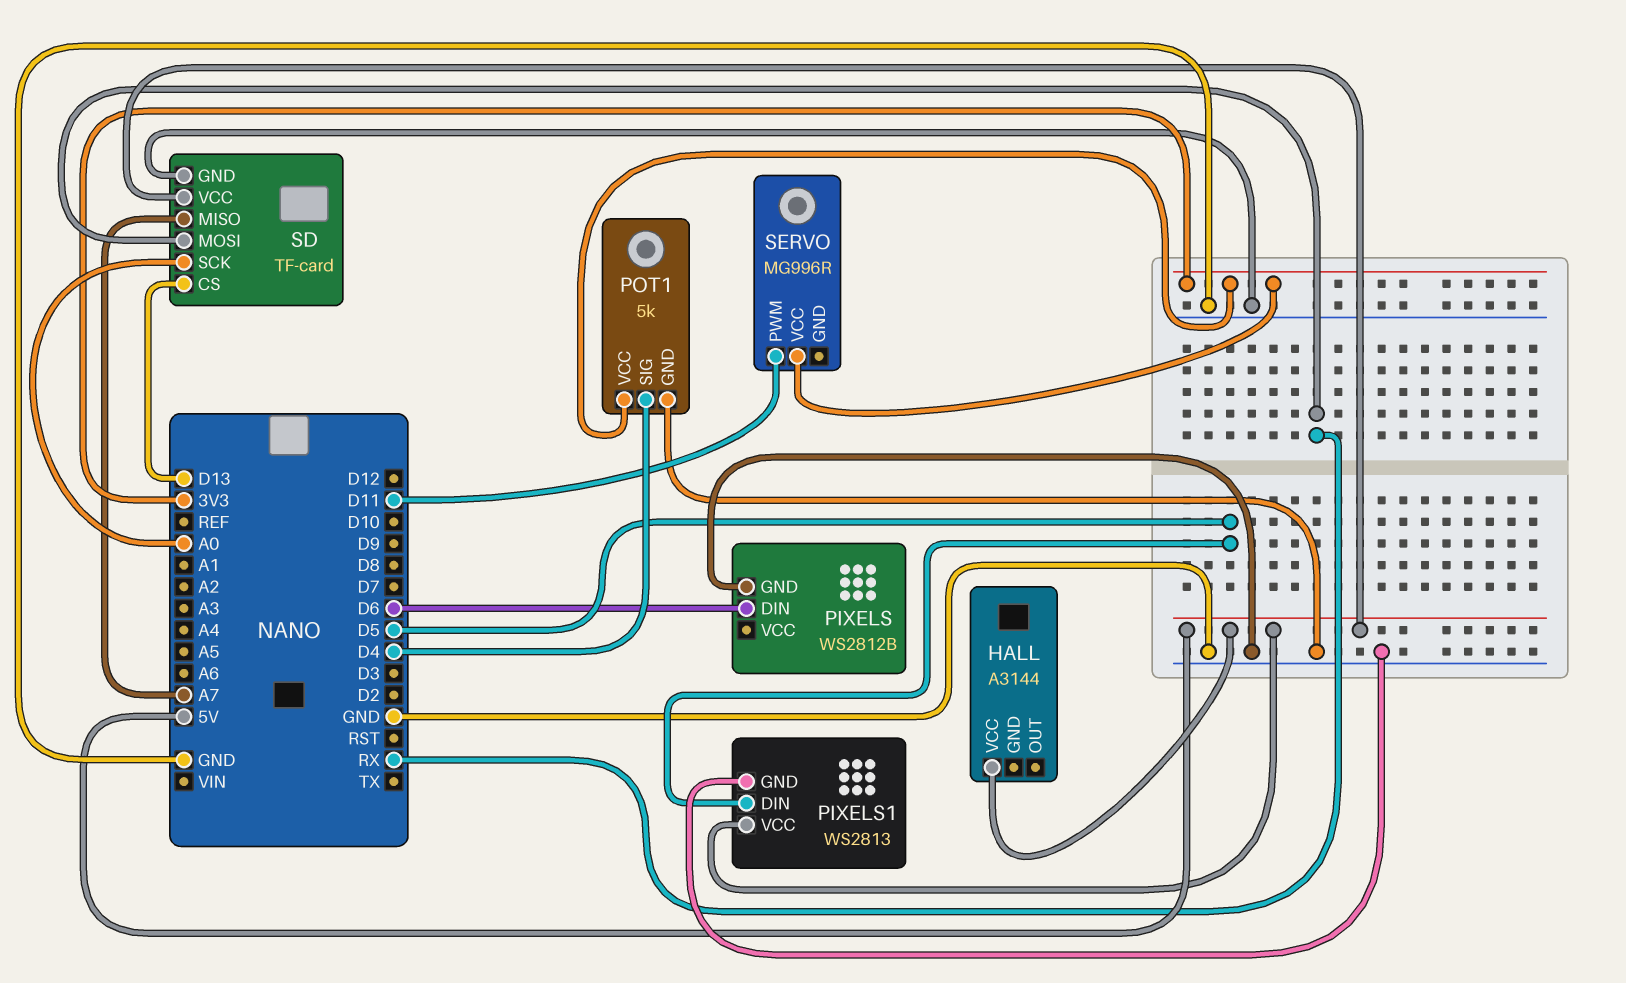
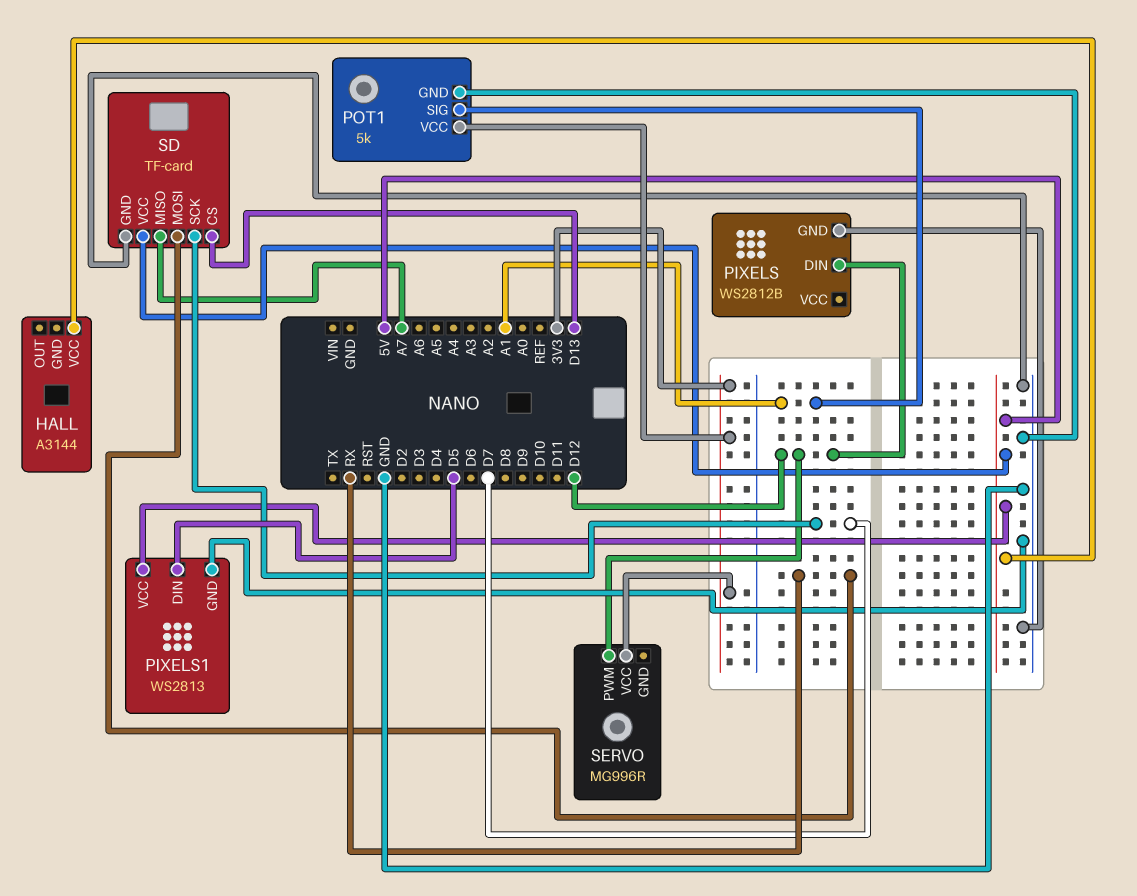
PIXELS pin DIN: D6 -> D12
POT1 pin SIG: D4 -> A1
SD pin SCK: A0 -> D7
SERVO pin PWM: D11 -> D12

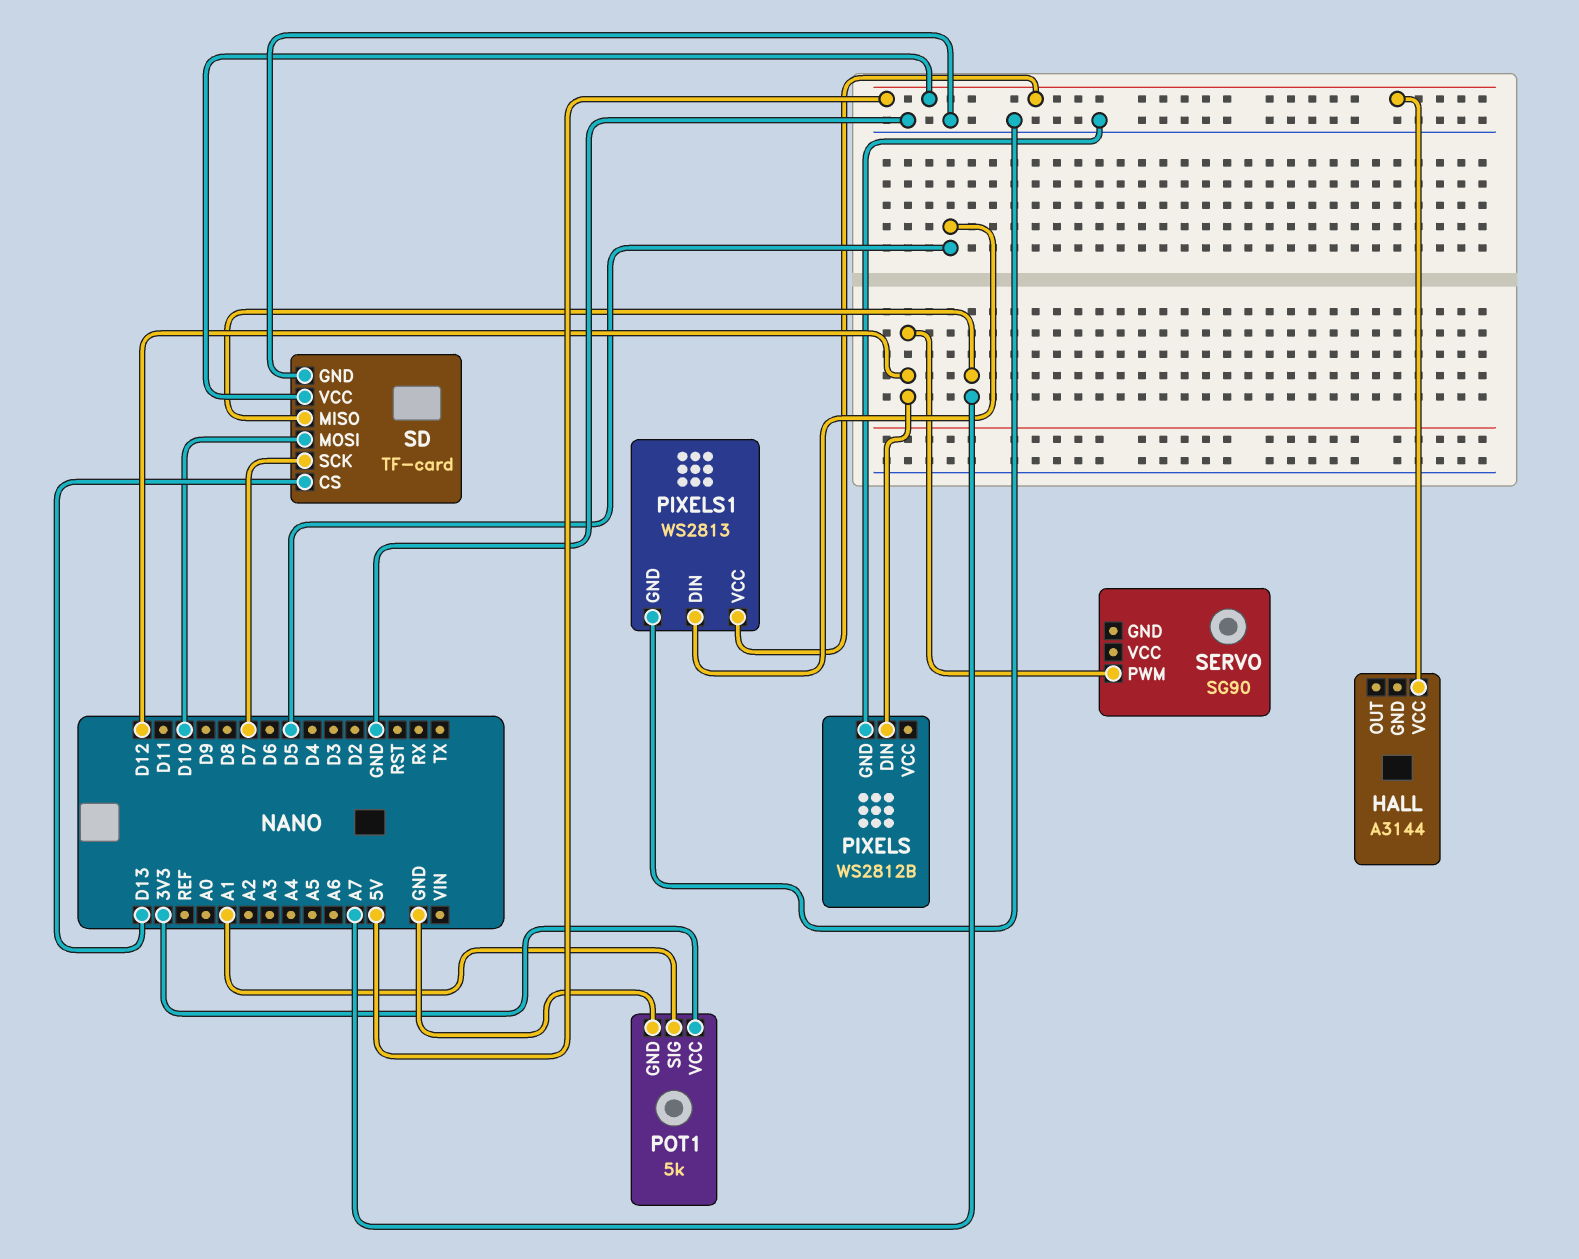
SD pin MOSI: RX -> D10
SERVO: MG996R -> SG90
SERVO pin VCC: 3V3 -> none

